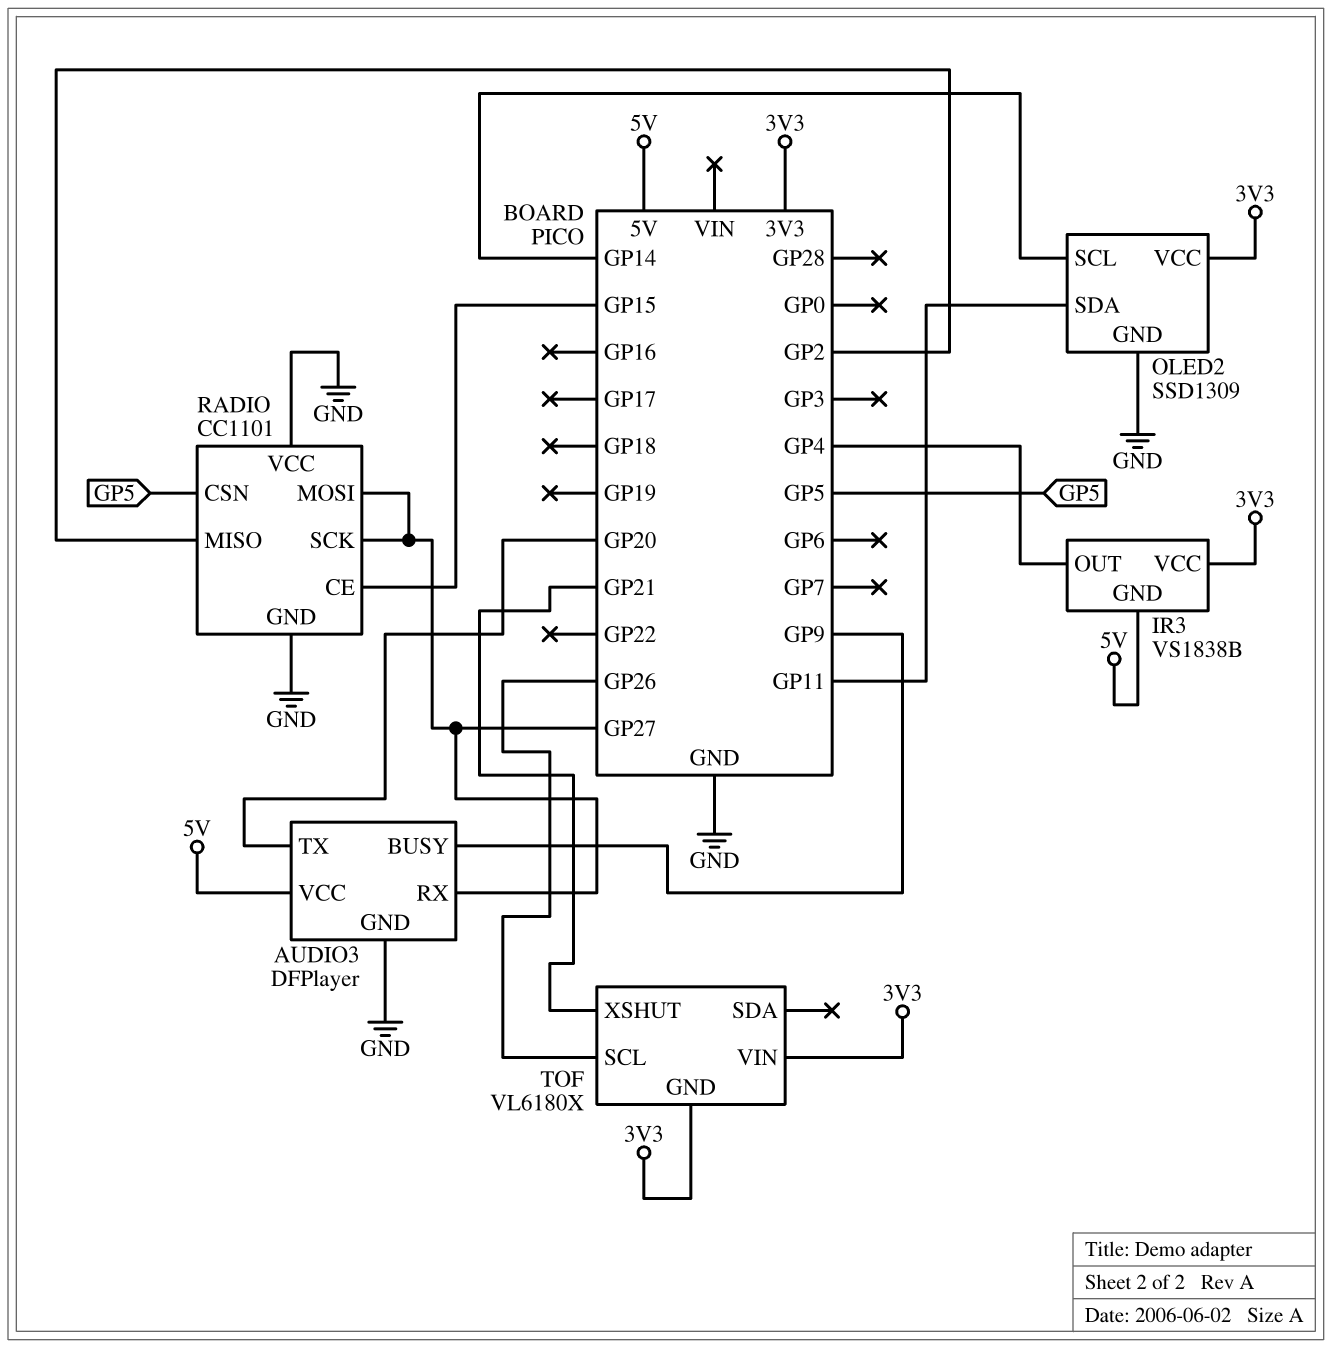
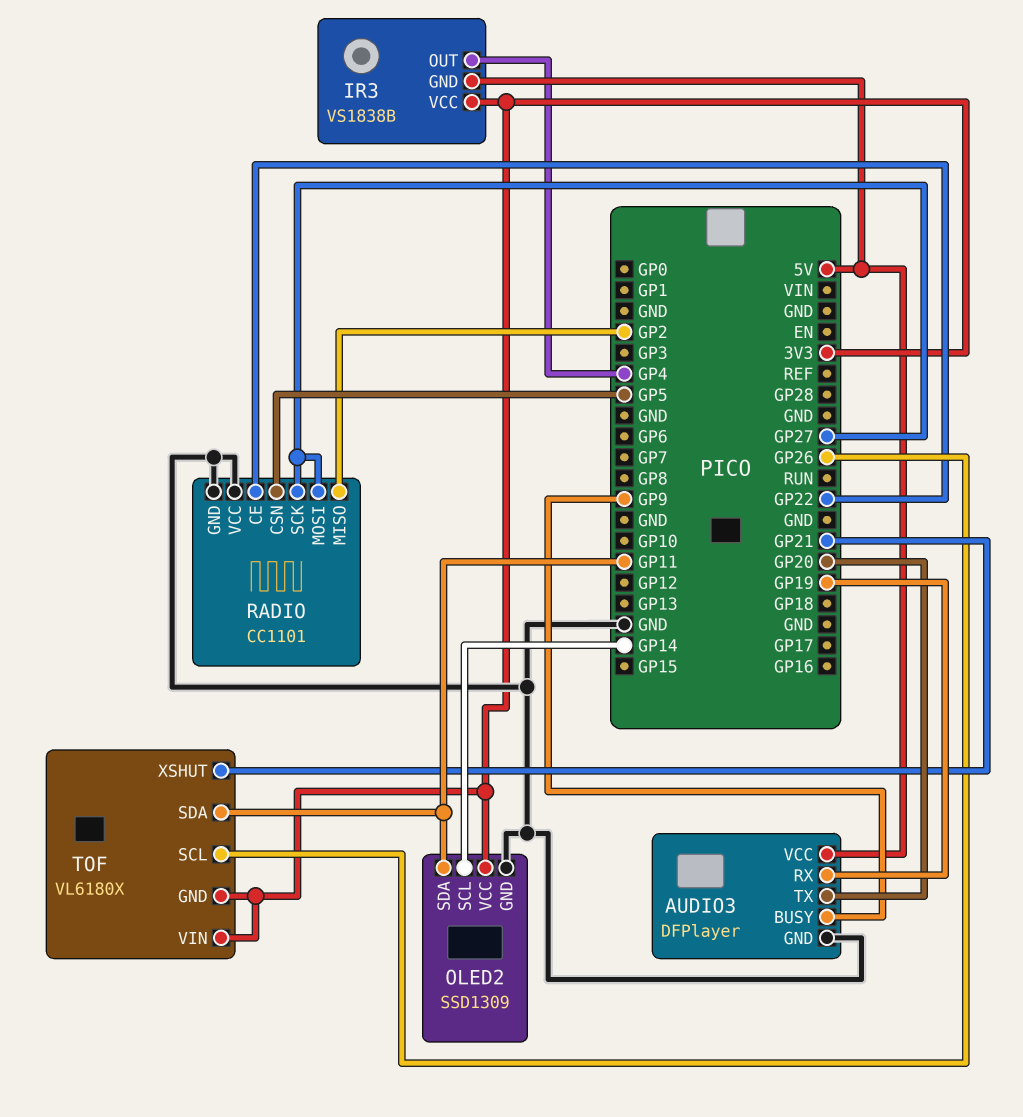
AUDIO3 pin RX: GP27 -> GP19
RADIO pin CE: GP15 -> GP22
TOF pin SDA: none -> GP11

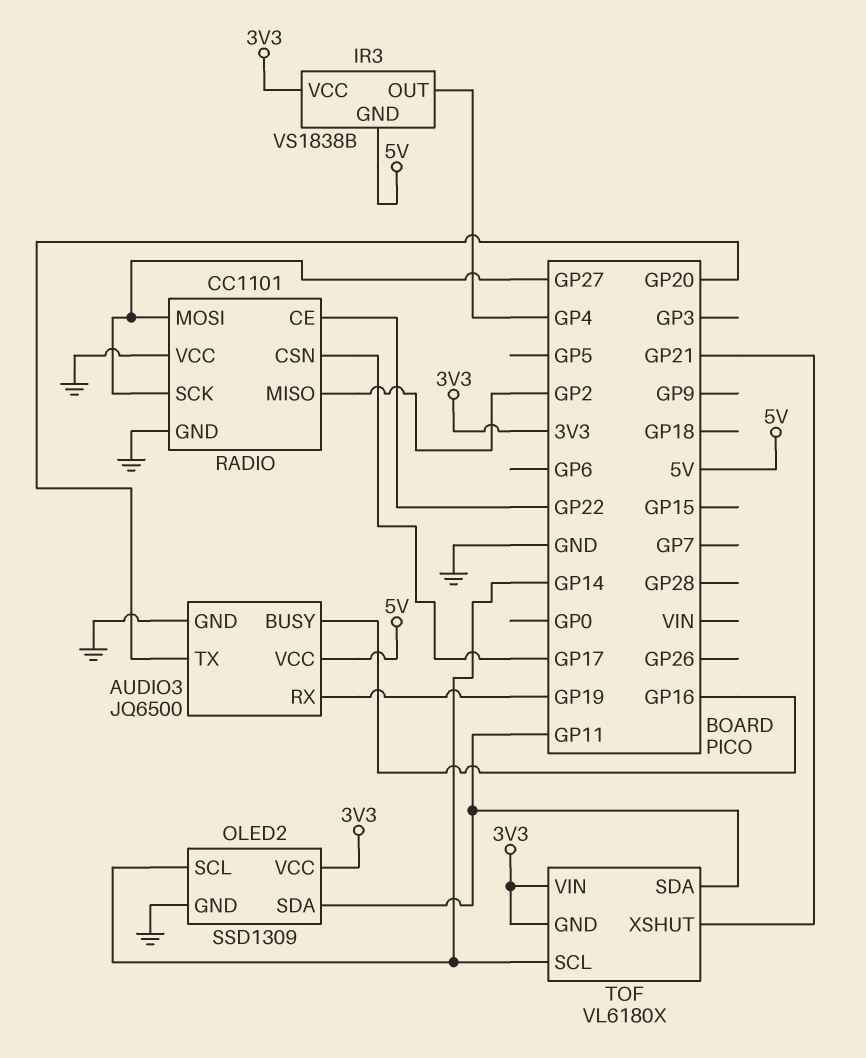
AUDIO3: DFPlayer -> JQ6500
AUDIO3 pin BUSY: GP9 -> GP16
RADIO pin CSN: GP5 -> GP17
TOF pin SCL: GP26 -> GP14

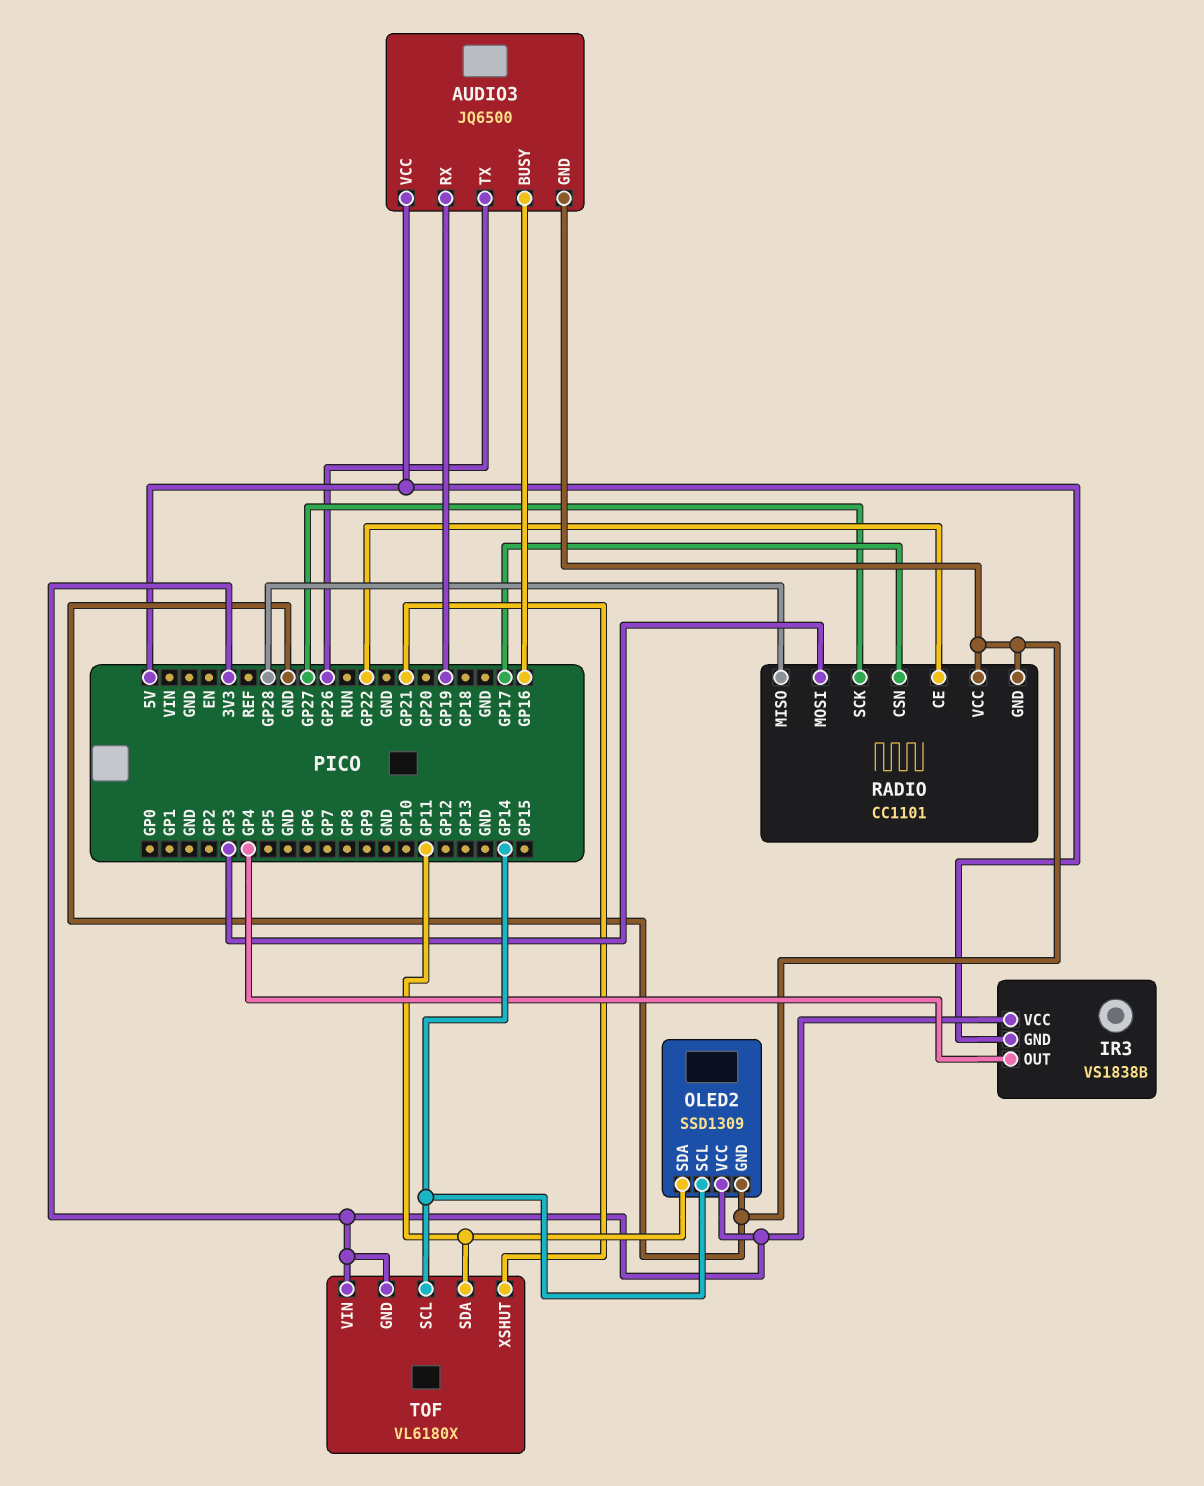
AUDIO3 pin TX: GP20 -> GP26
RADIO pin MISO: GP2 -> GP28
RADIO pin MOSI: GP27 -> GP3

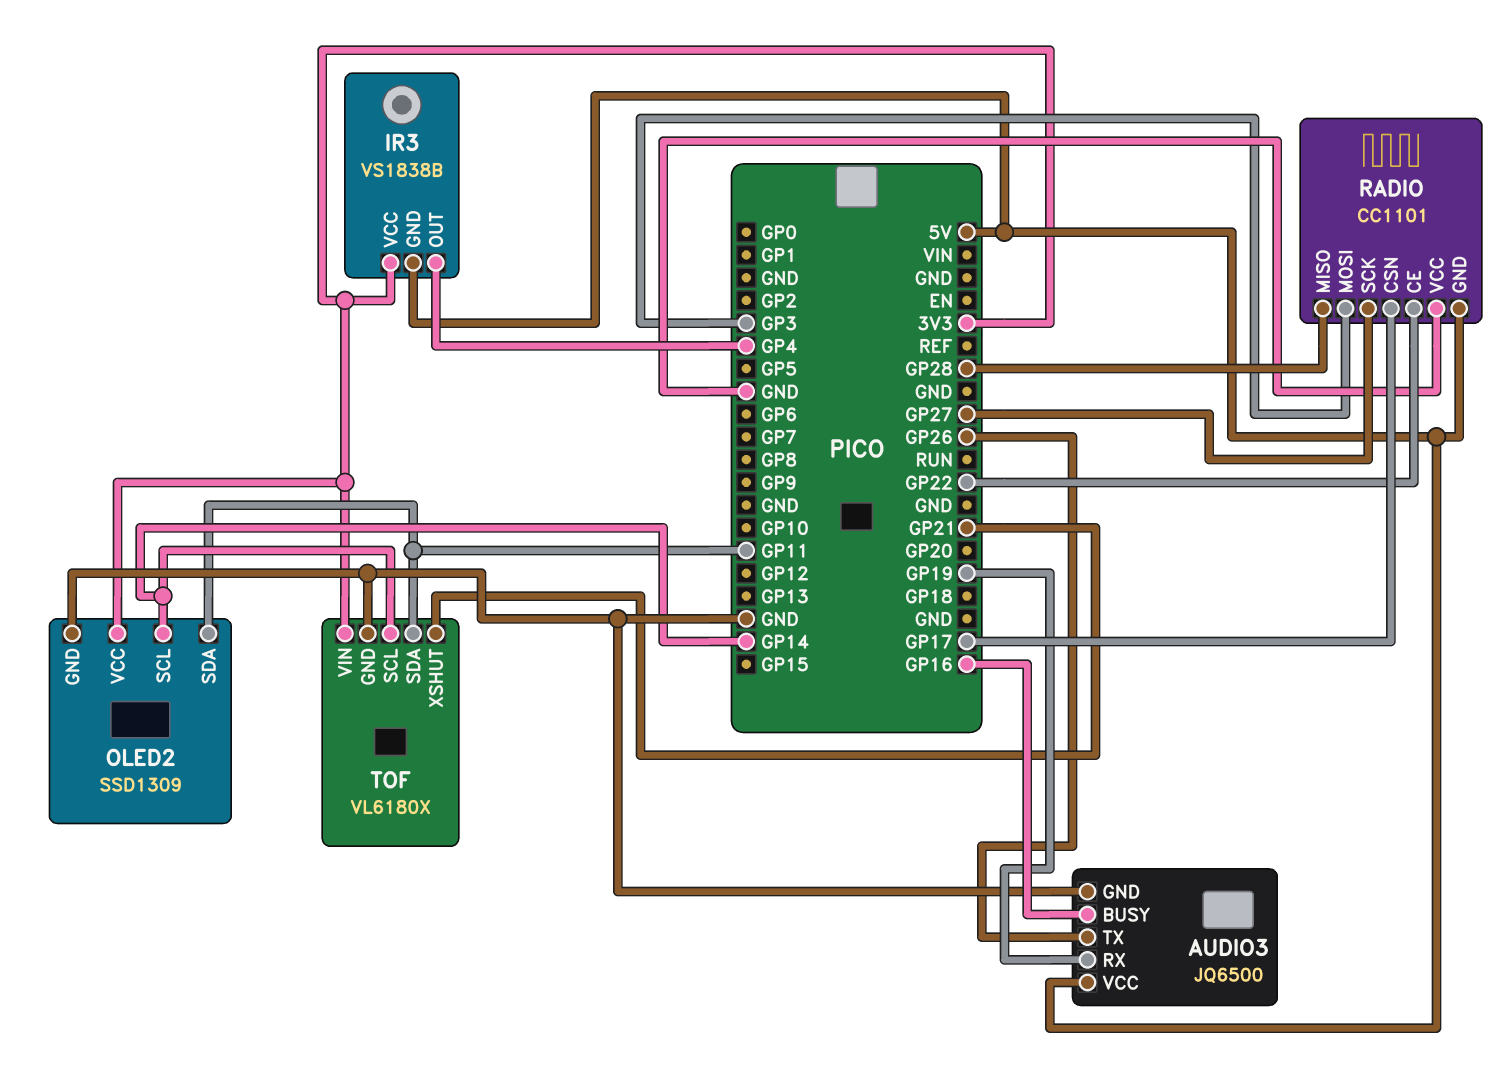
RADIO pin GND: GND -> 5V
TOF pin GND: 3V3 -> GND

